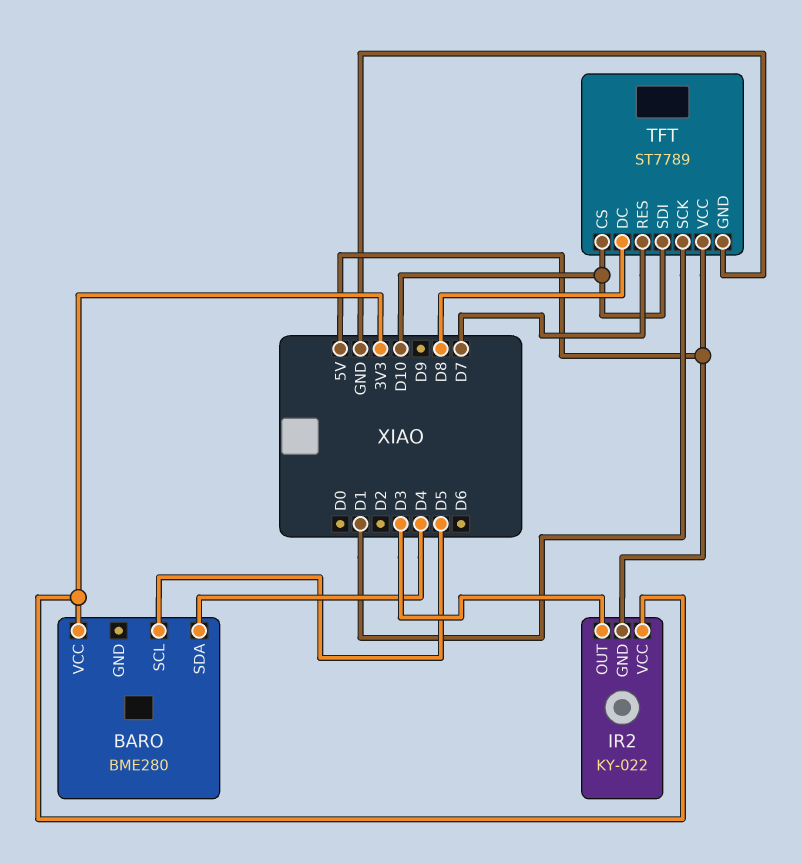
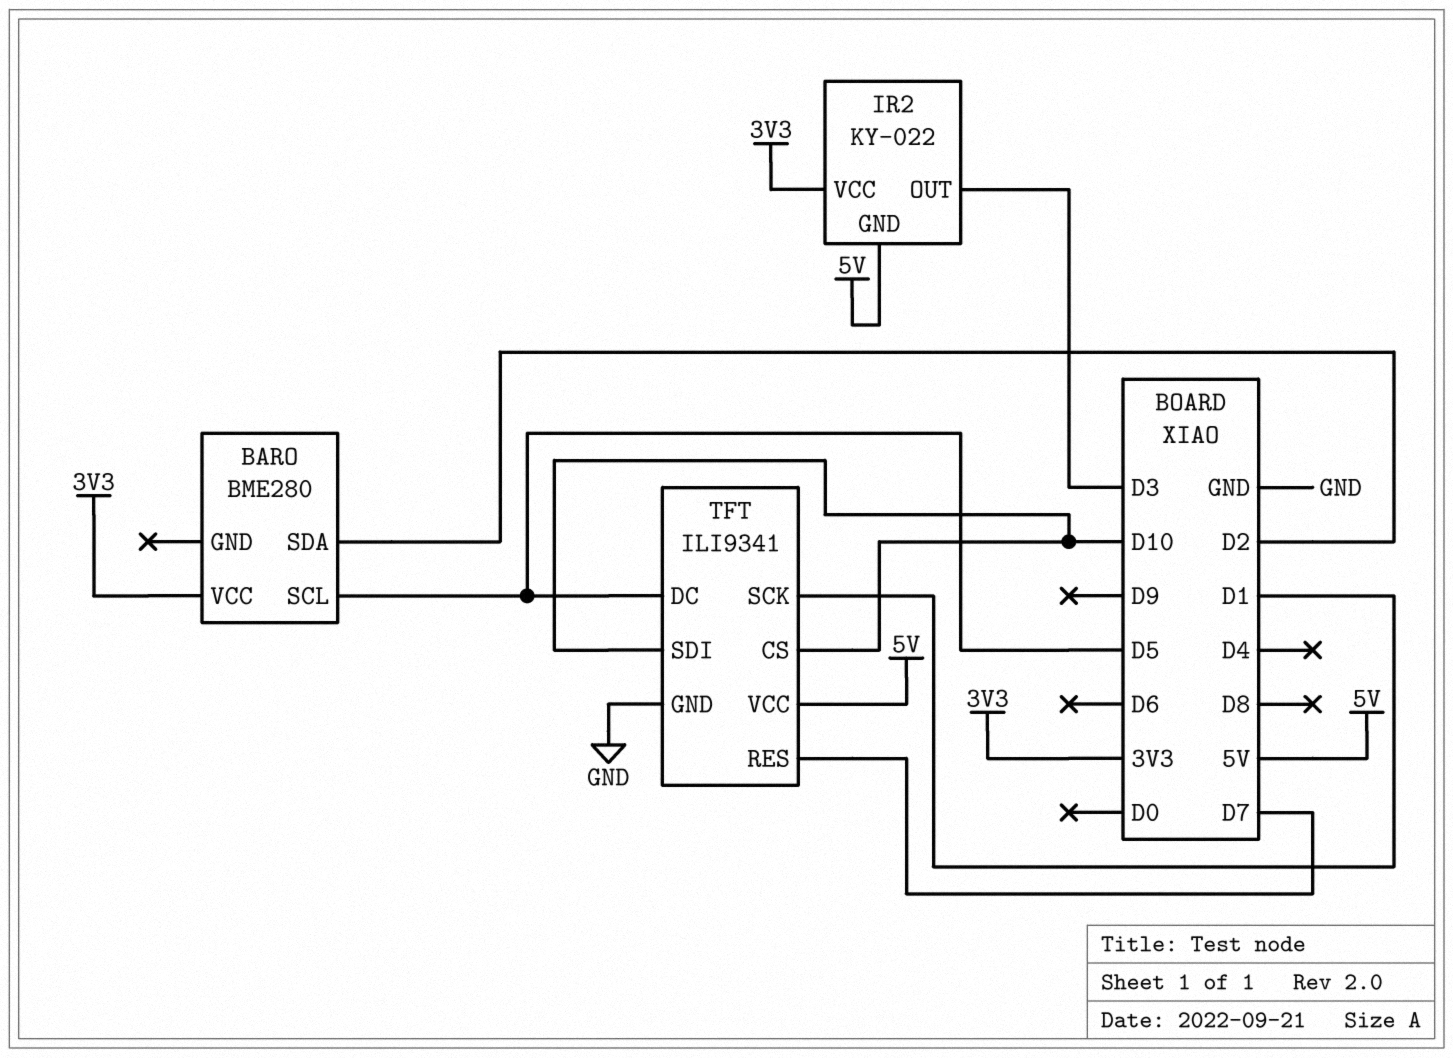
BARO pin SDA: D4 -> D2
TFT: ST7789 -> ILI9341
TFT pin DC: D8 -> D5

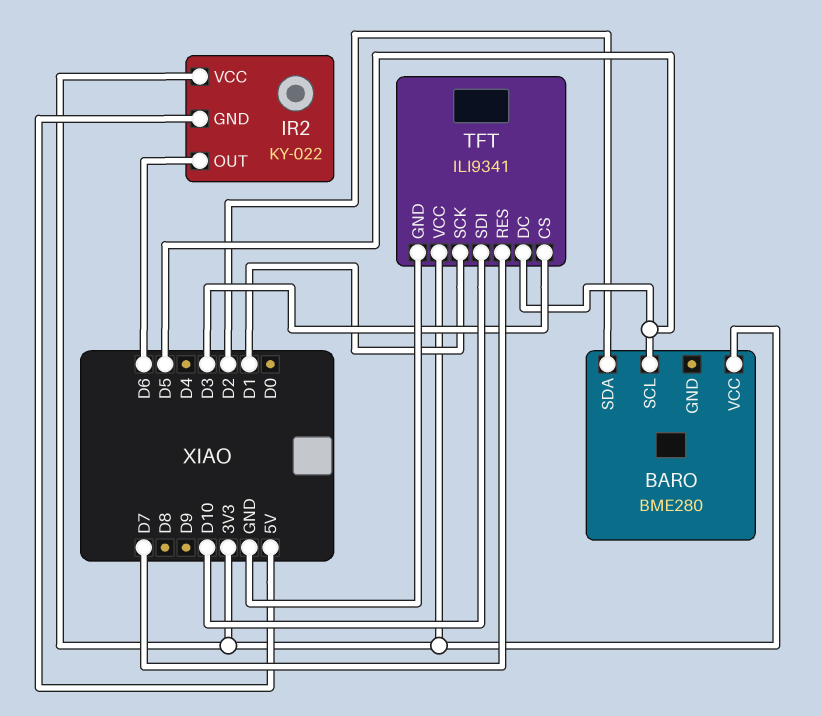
IR2 pin OUT: D3 -> D6
TFT pin CS: D10 -> D3
TFT pin VCC: 5V -> 3V3

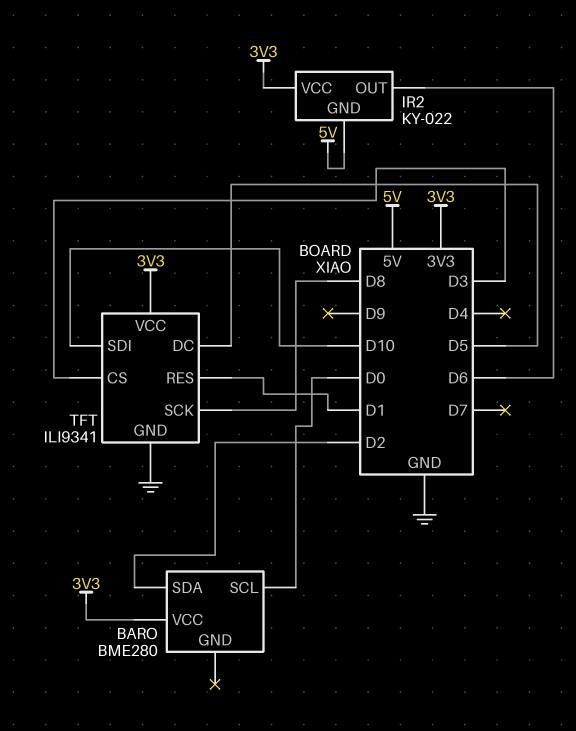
BARO pin SCL: D5 -> D0
TFT pin RES: D7 -> D1
TFT pin SCK: D1 -> D8

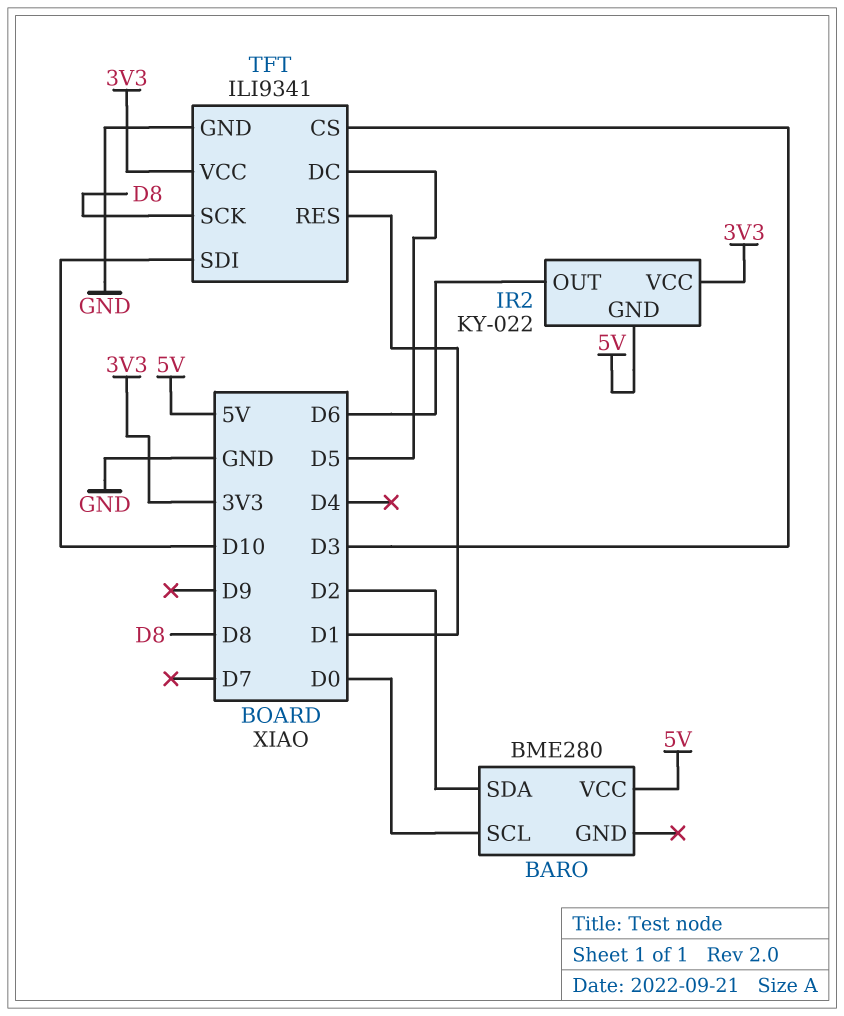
BARO pin VCC: 3V3 -> 5V

